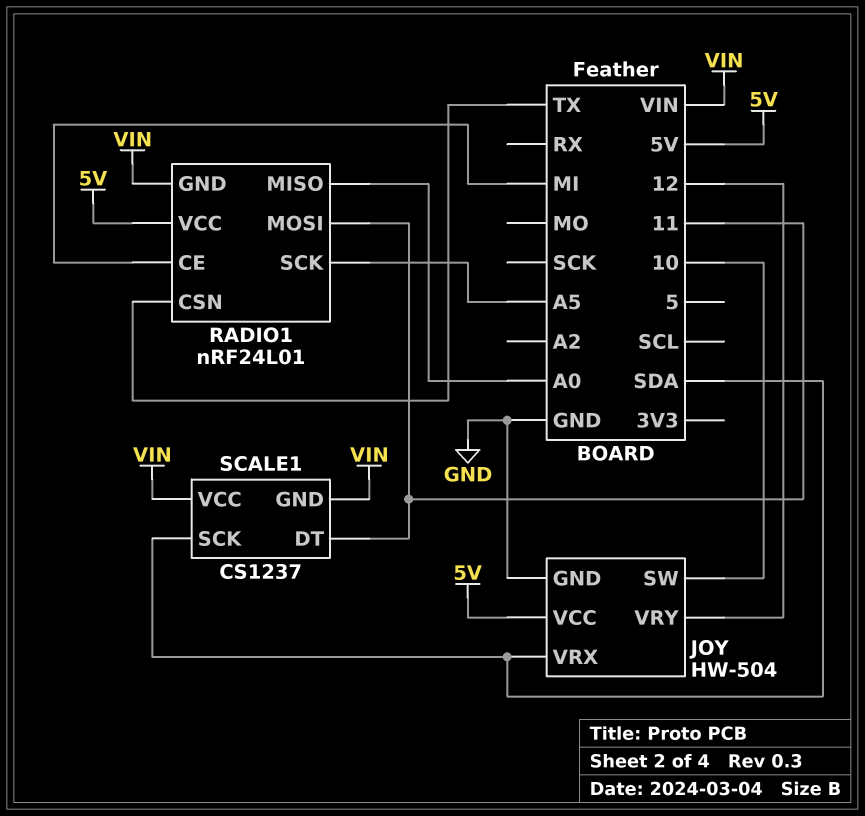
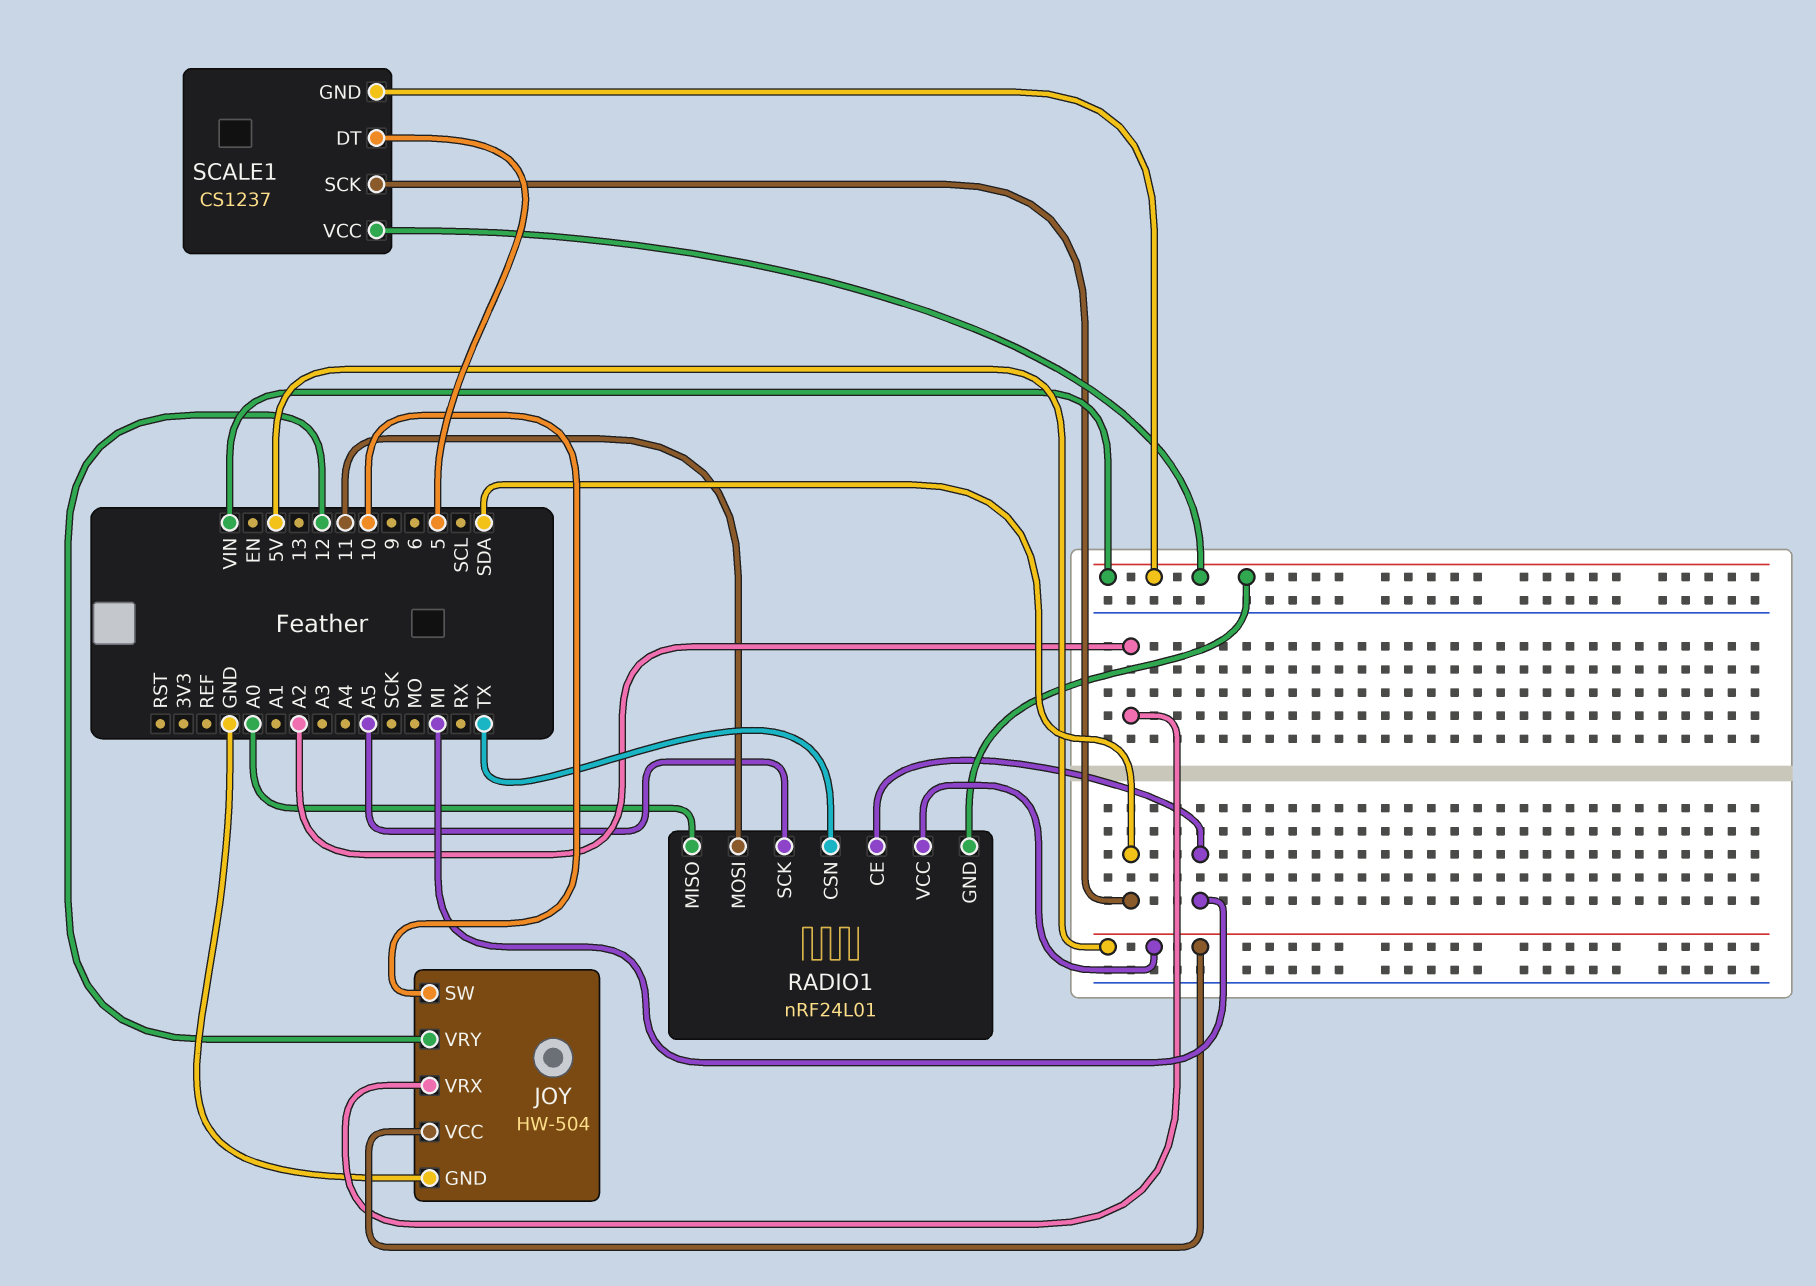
JOY pin VRX: SDA -> A2
SCALE1 pin DT: 11 -> 5

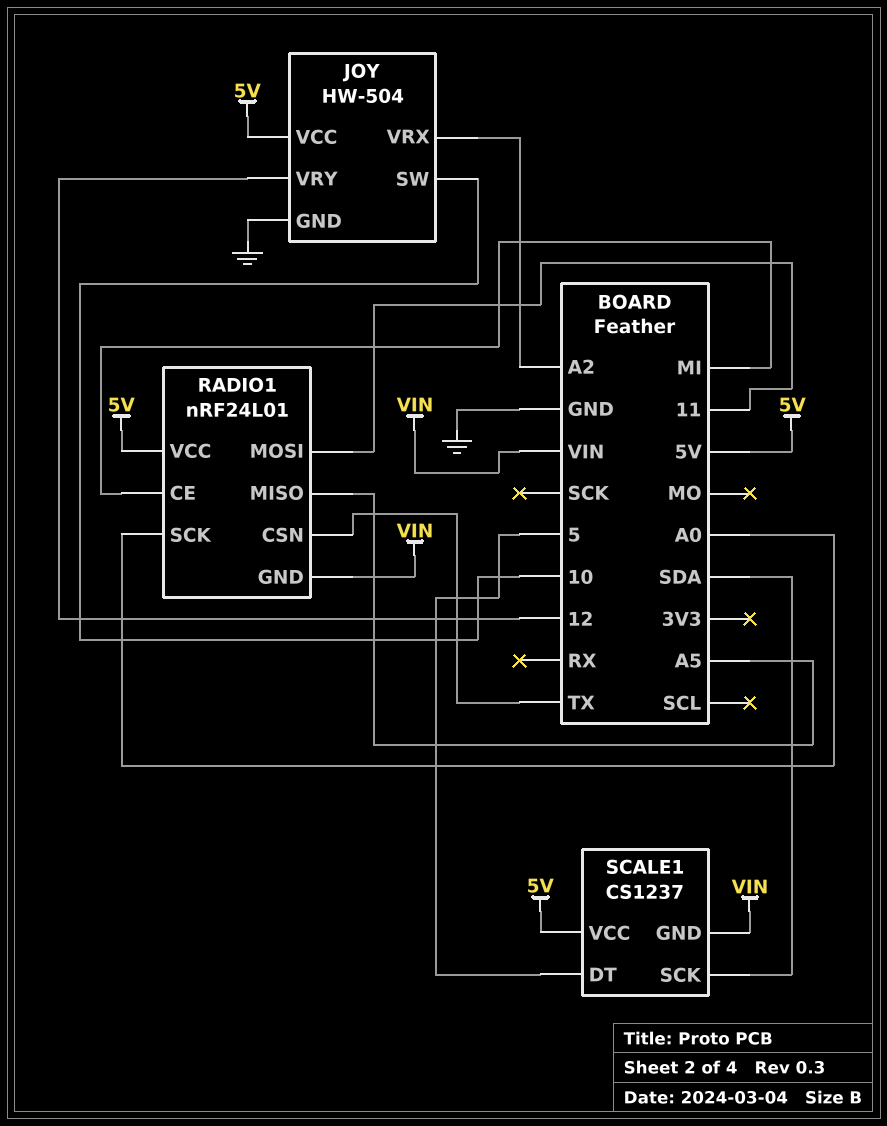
RADIO1 pin MISO: A0 -> A5
RADIO1 pin SCK: A5 -> A0
SCALE1 pin VCC: VIN -> 5V

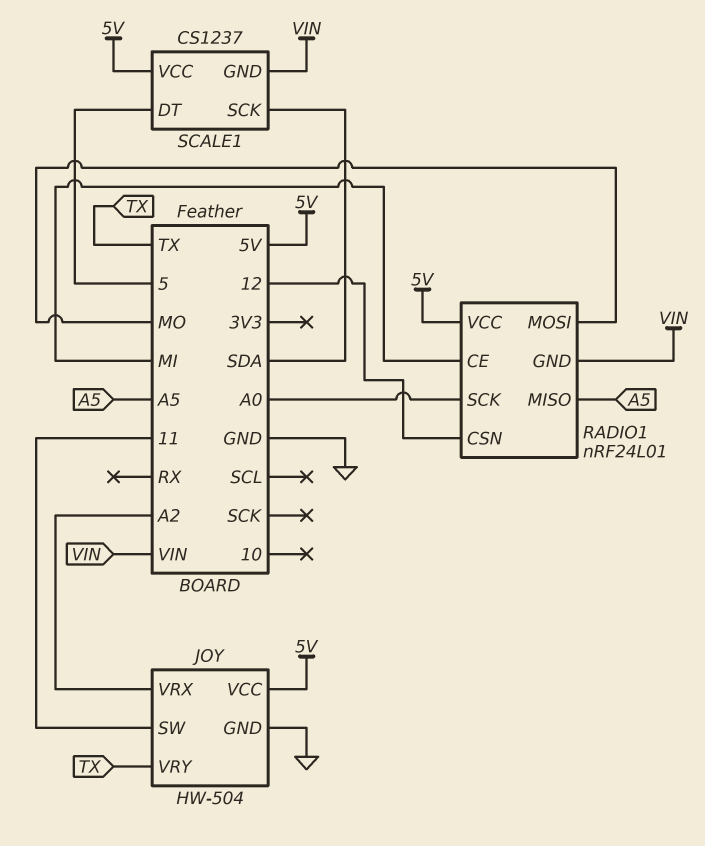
JOY pin SW: 10 -> 11
JOY pin VRY: 12 -> TX
RADIO1 pin CSN: TX -> 12
RADIO1 pin MOSI: 11 -> MO

